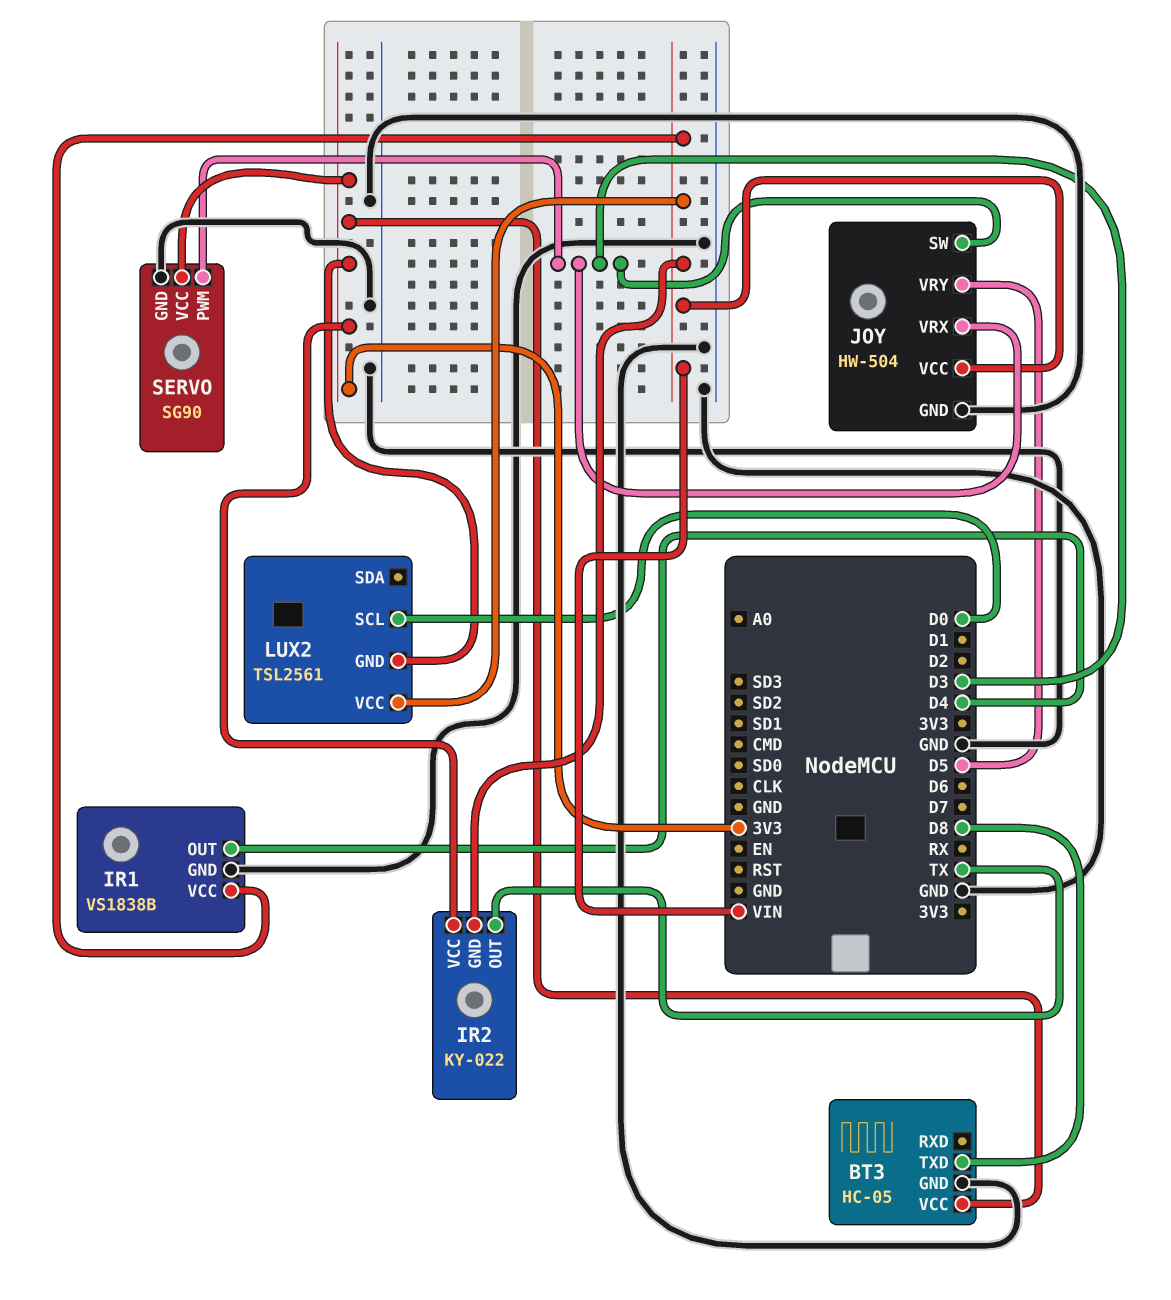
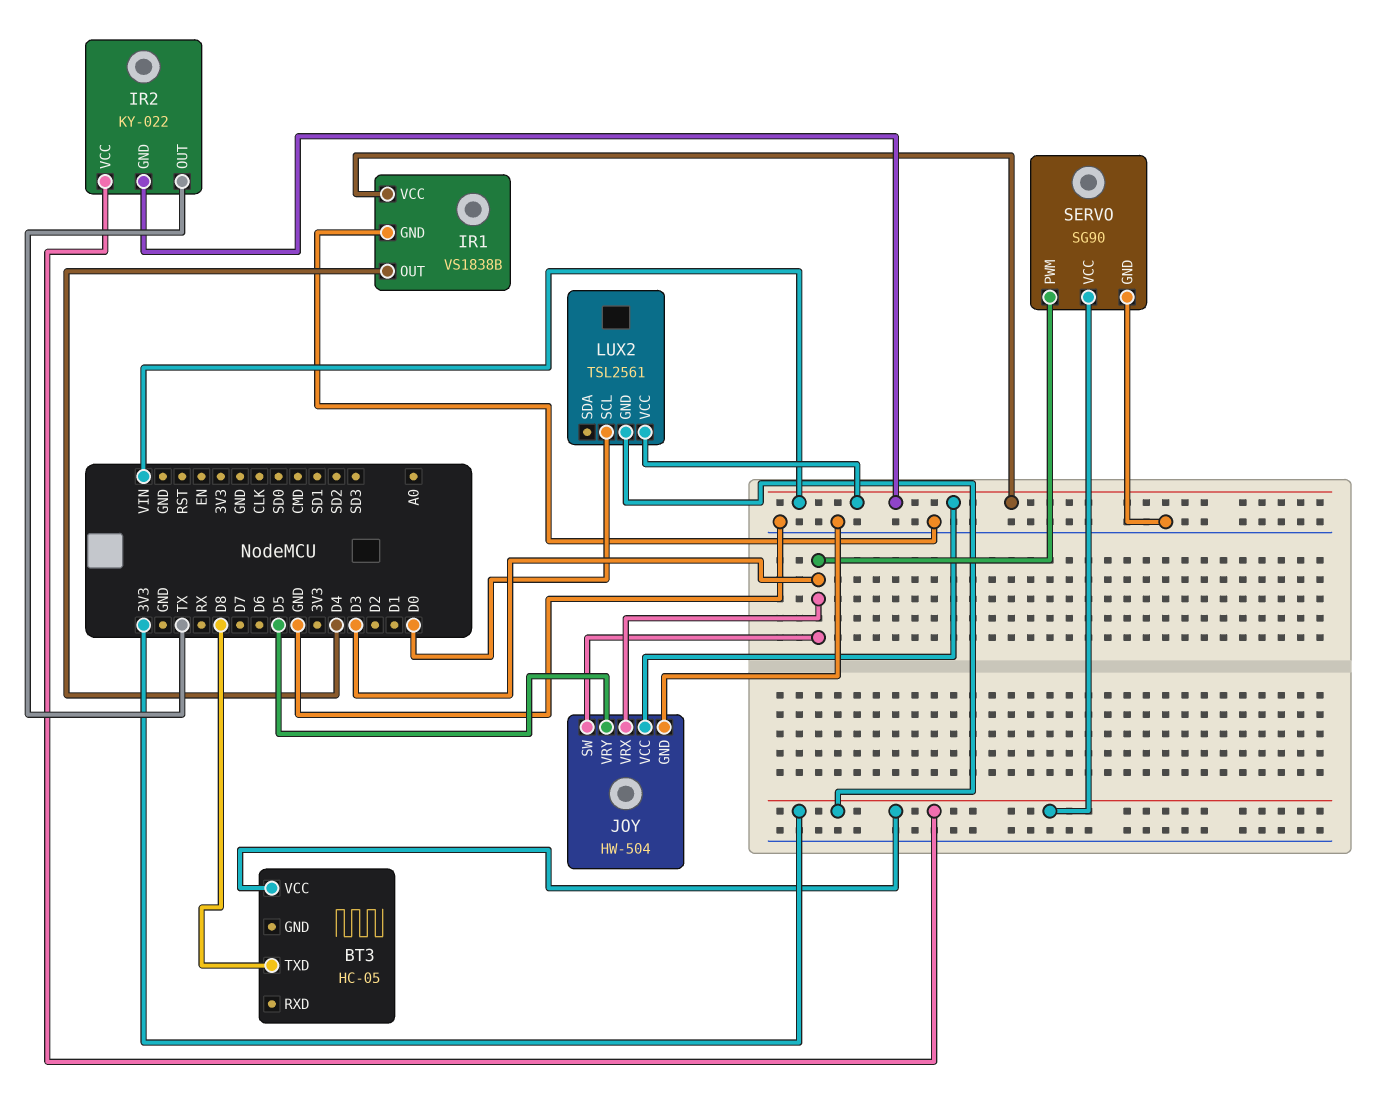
BT3 pin GND: GND -> none

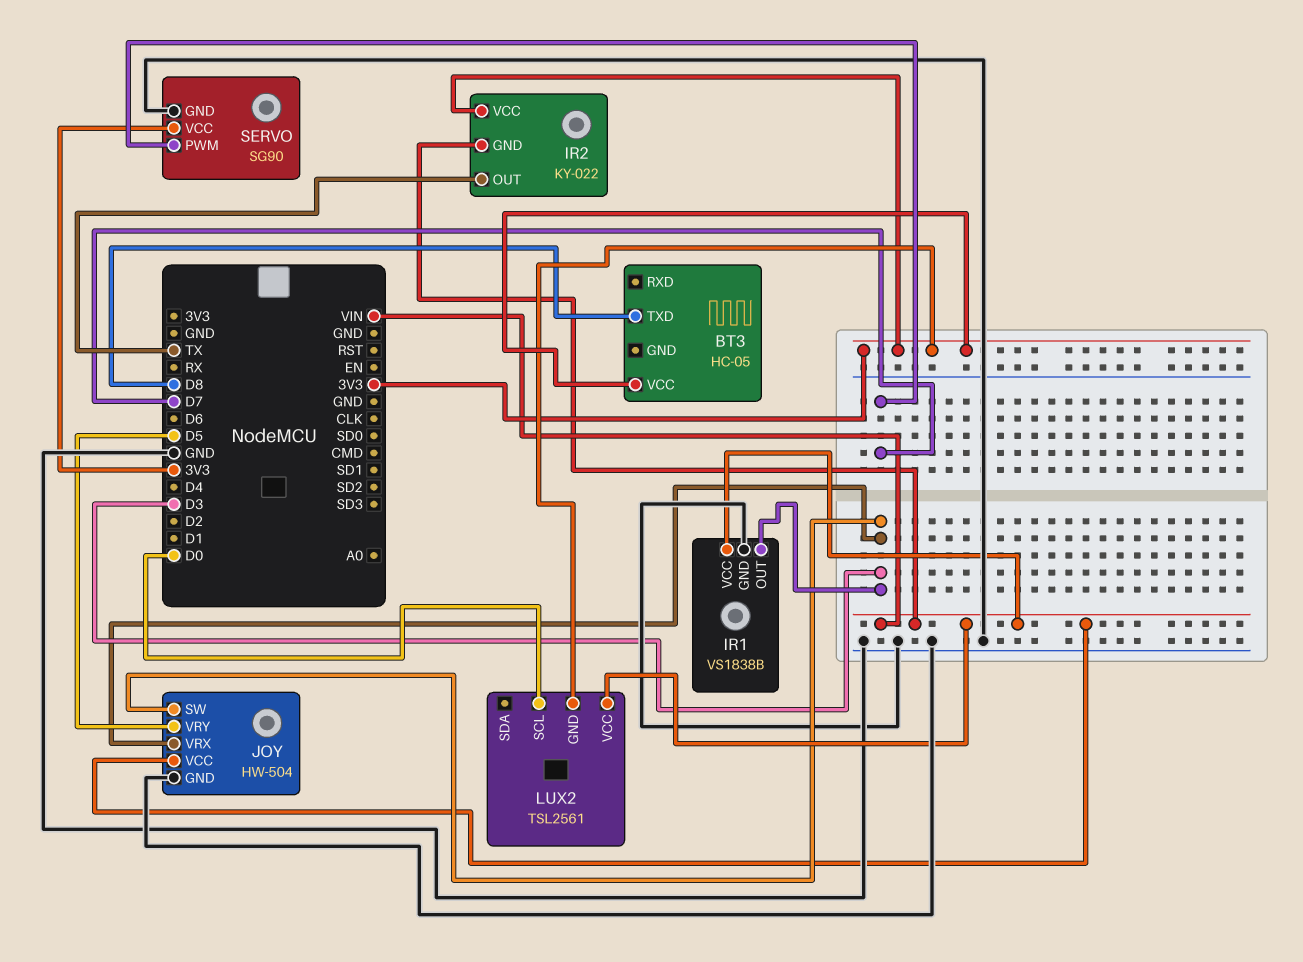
IR1 pin OUT: D4 -> D3
SERVO pin PWM: D3 -> D7

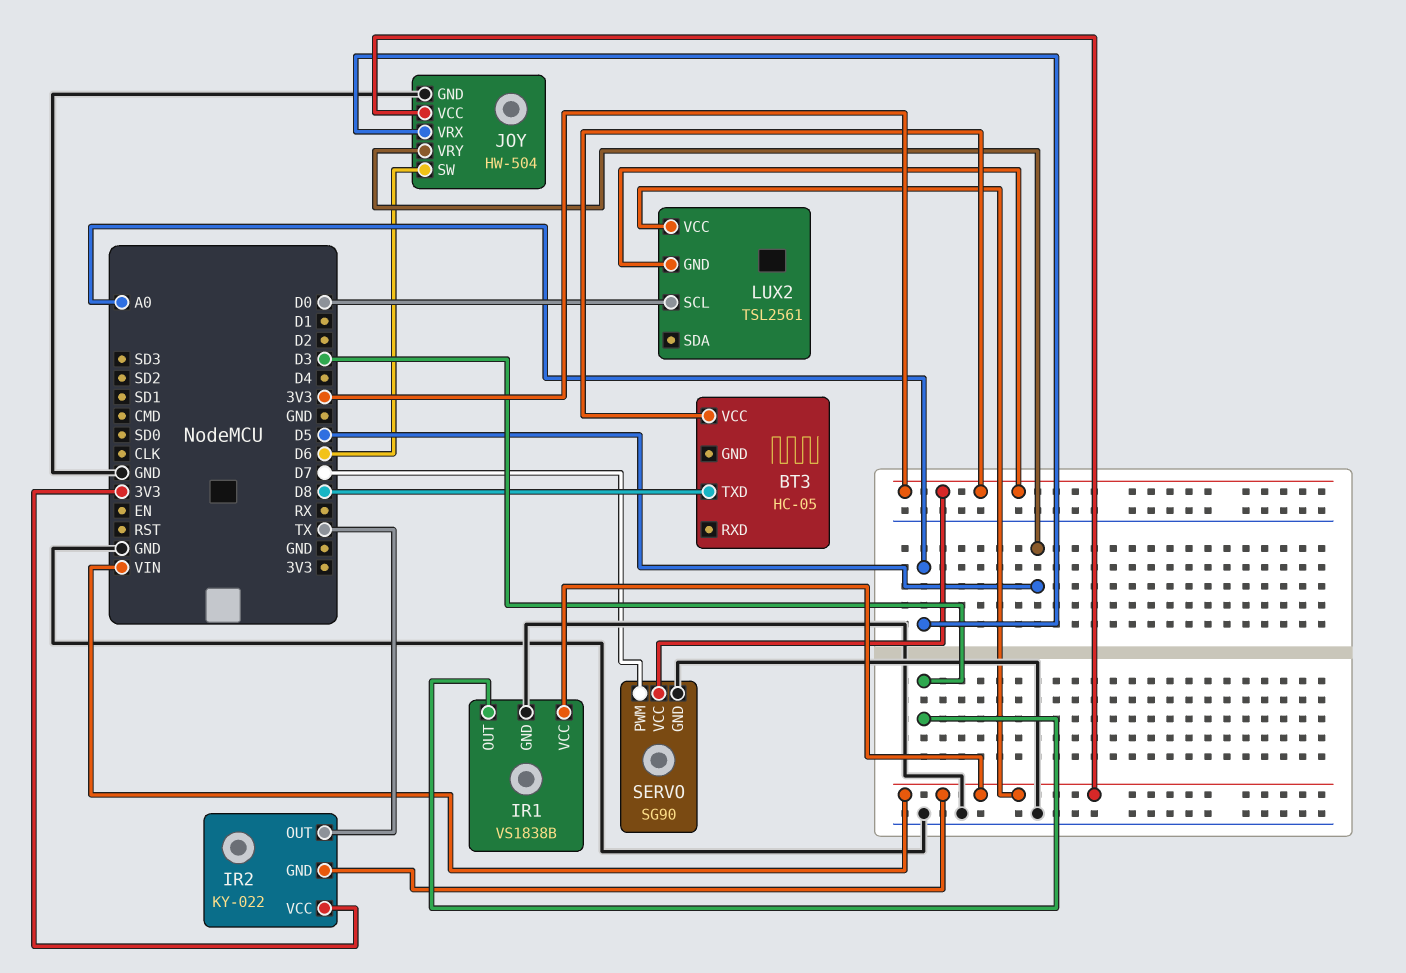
JOY pin SW: D3 -> D6
JOY pin VRX: D3 -> A0

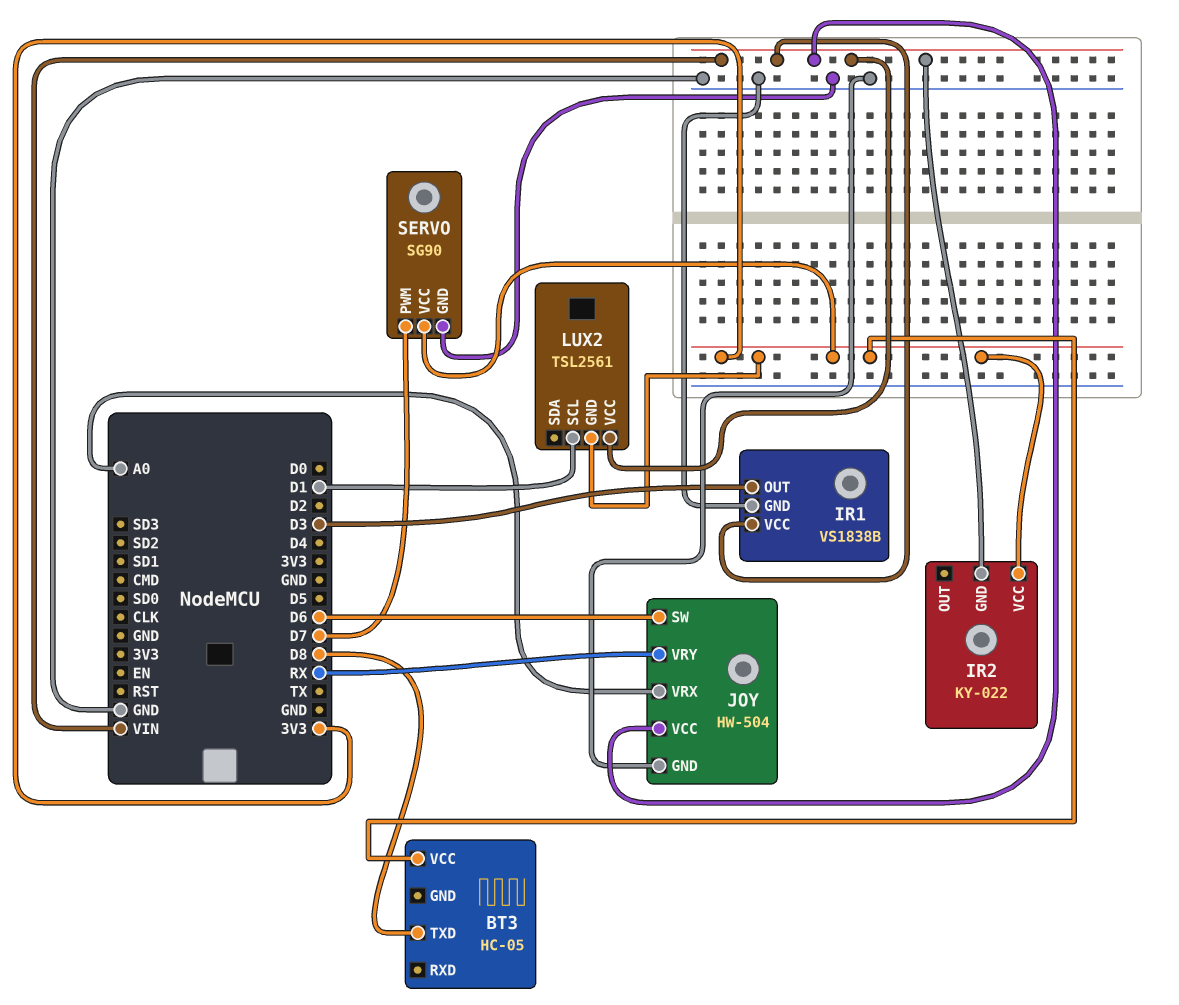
IR2 pin OUT: TX -> none
JOY pin VRY: D5 -> RX
LUX2 pin SCL: D0 -> D1

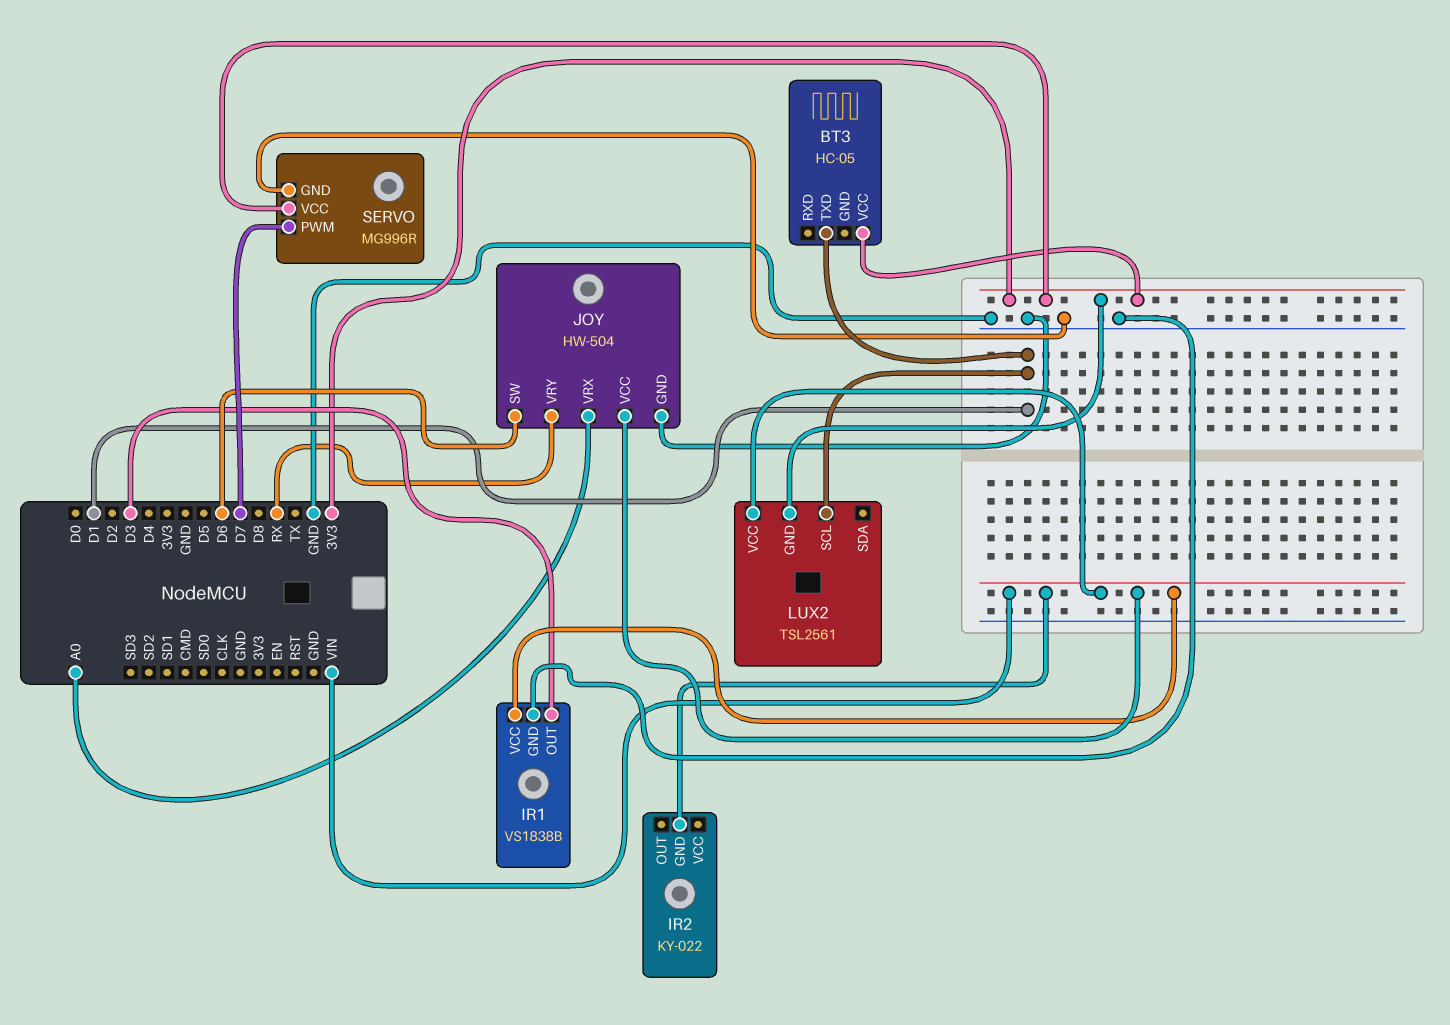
BT3 pin TXD: D8 -> D1
IR2 pin VCC: 3V3 -> none
SERVO: SG90 -> MG996R

